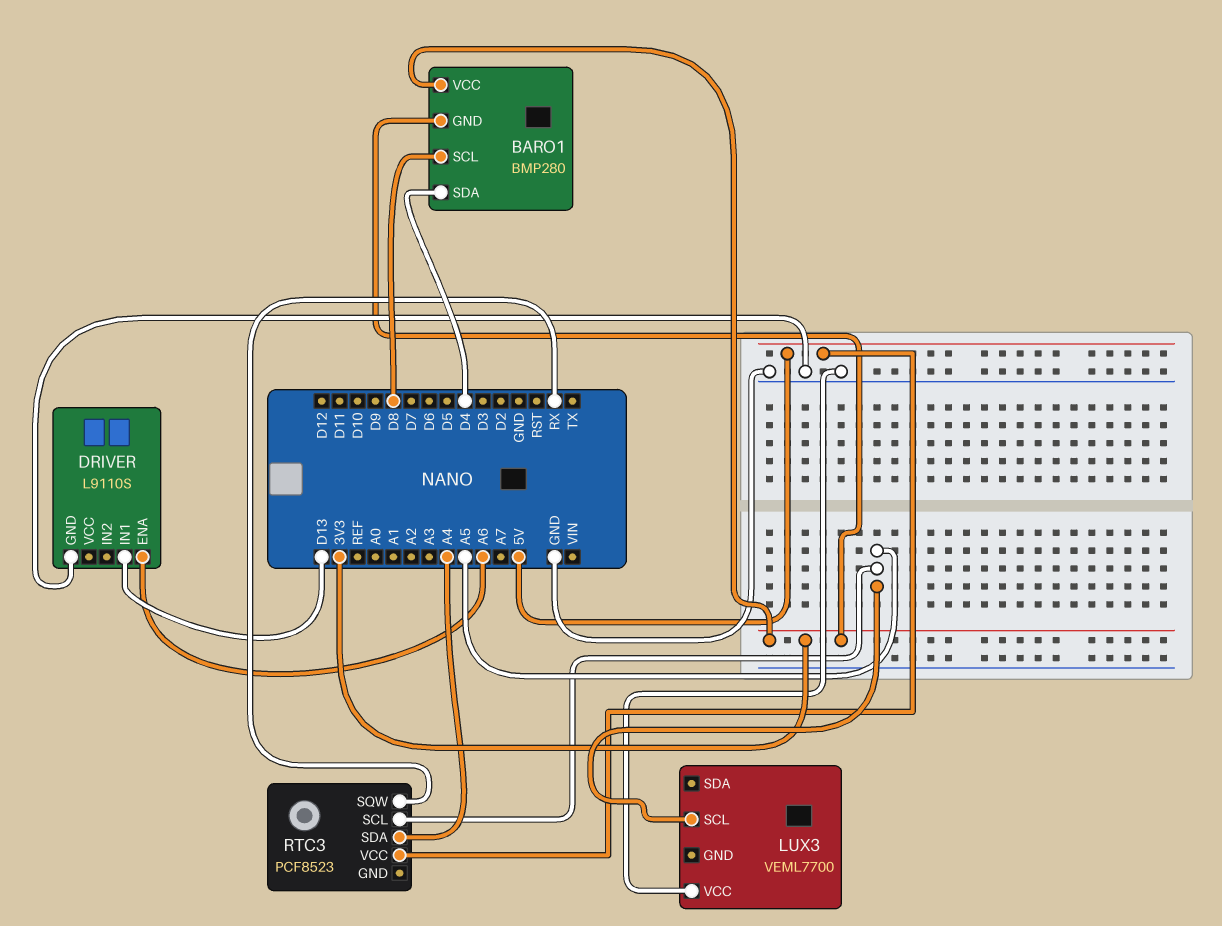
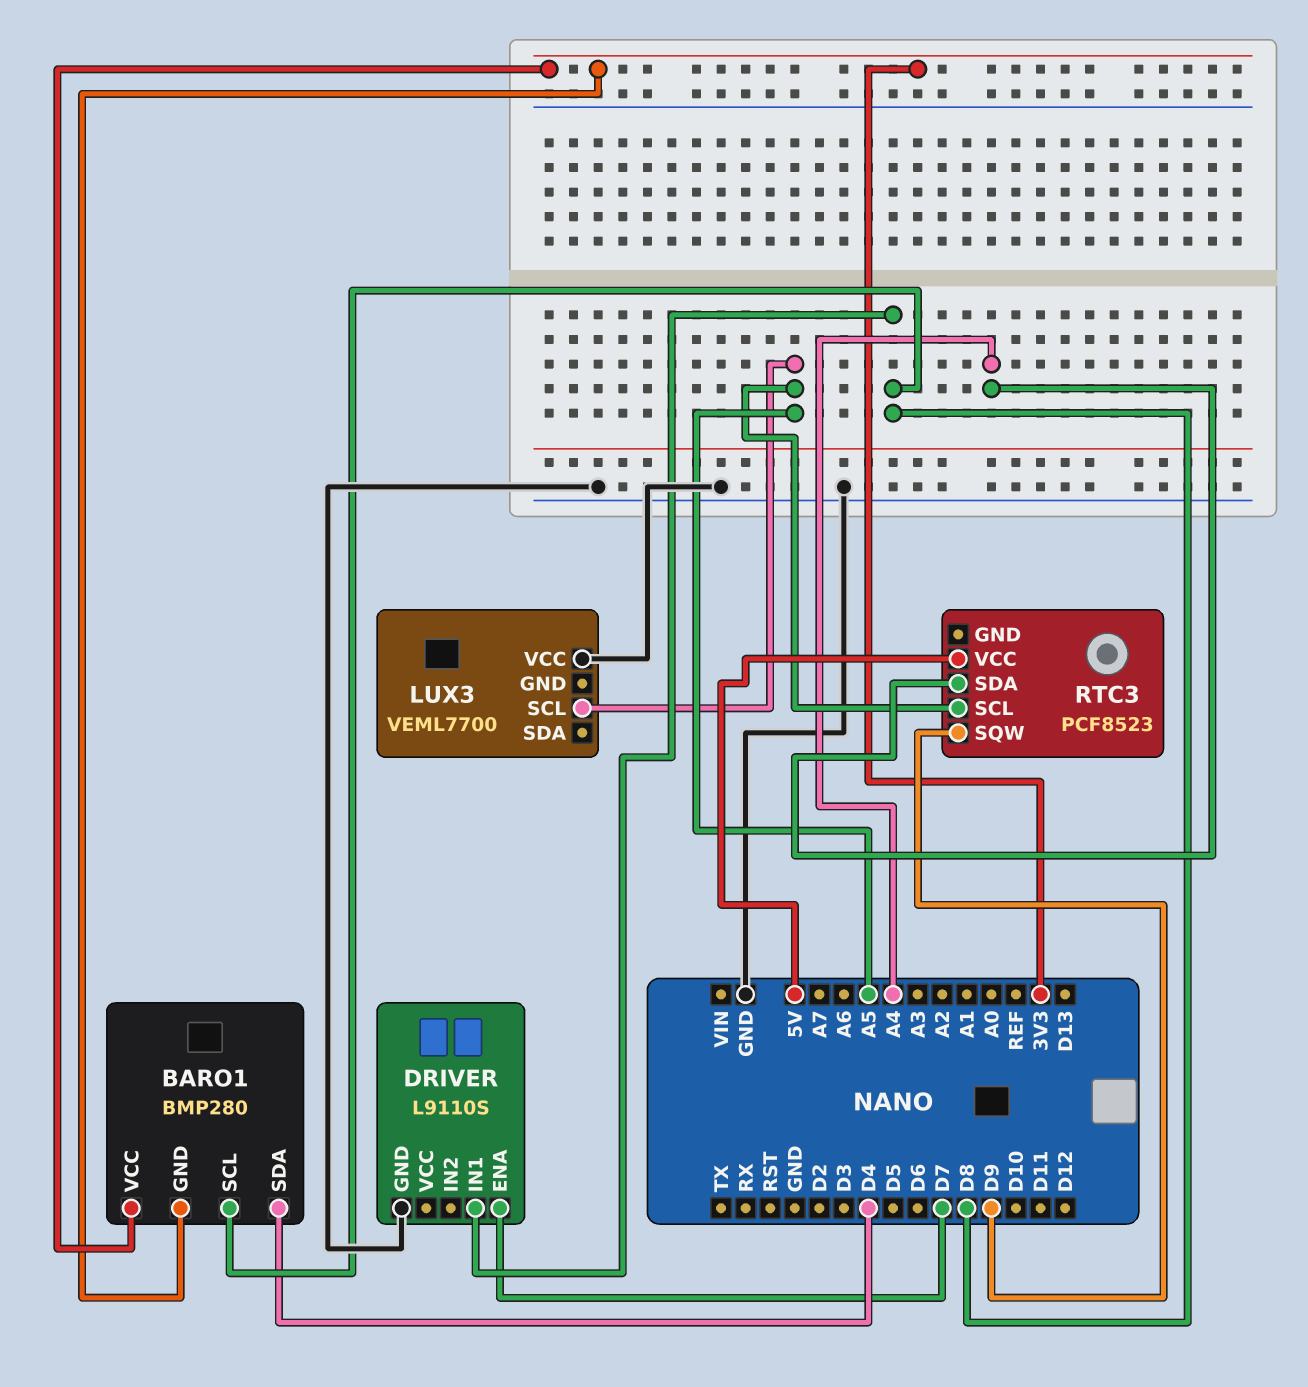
DRIVER pin ENA: A6 -> D7
DRIVER pin IN1: D13 -> D8
RTC3 pin SQW: RX -> D9

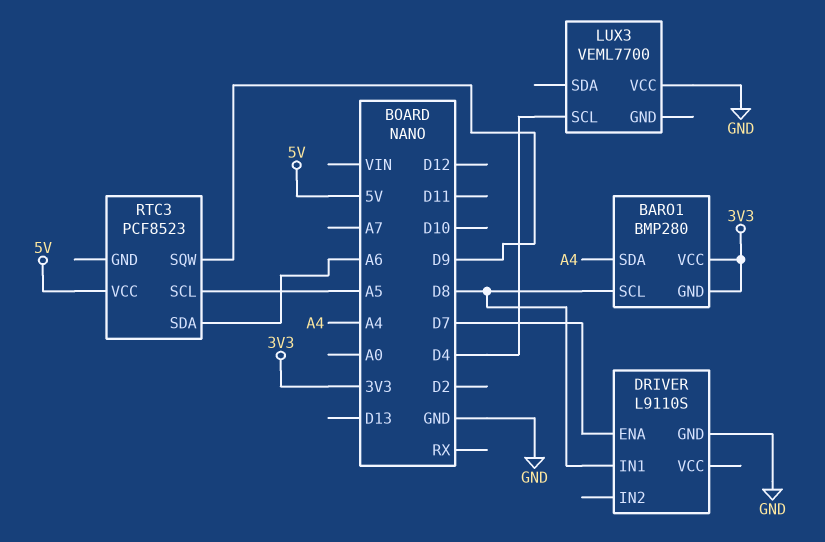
BARO1 pin SDA: D4 -> A4
LUX3 pin SCL: A5 -> D4
RTC3 pin SDA: A4 -> A6

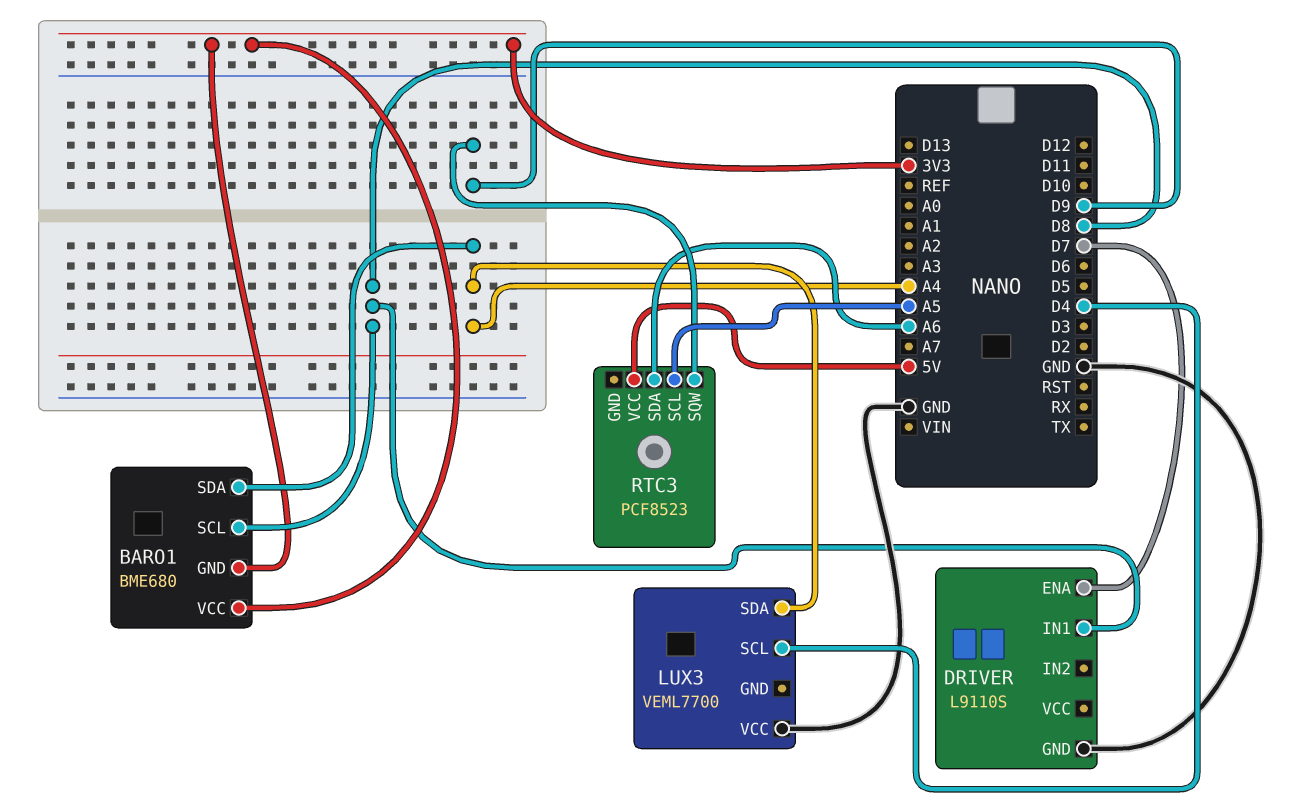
BARO1: BMP280 -> BME680
LUX3 pin SDA: none -> A4

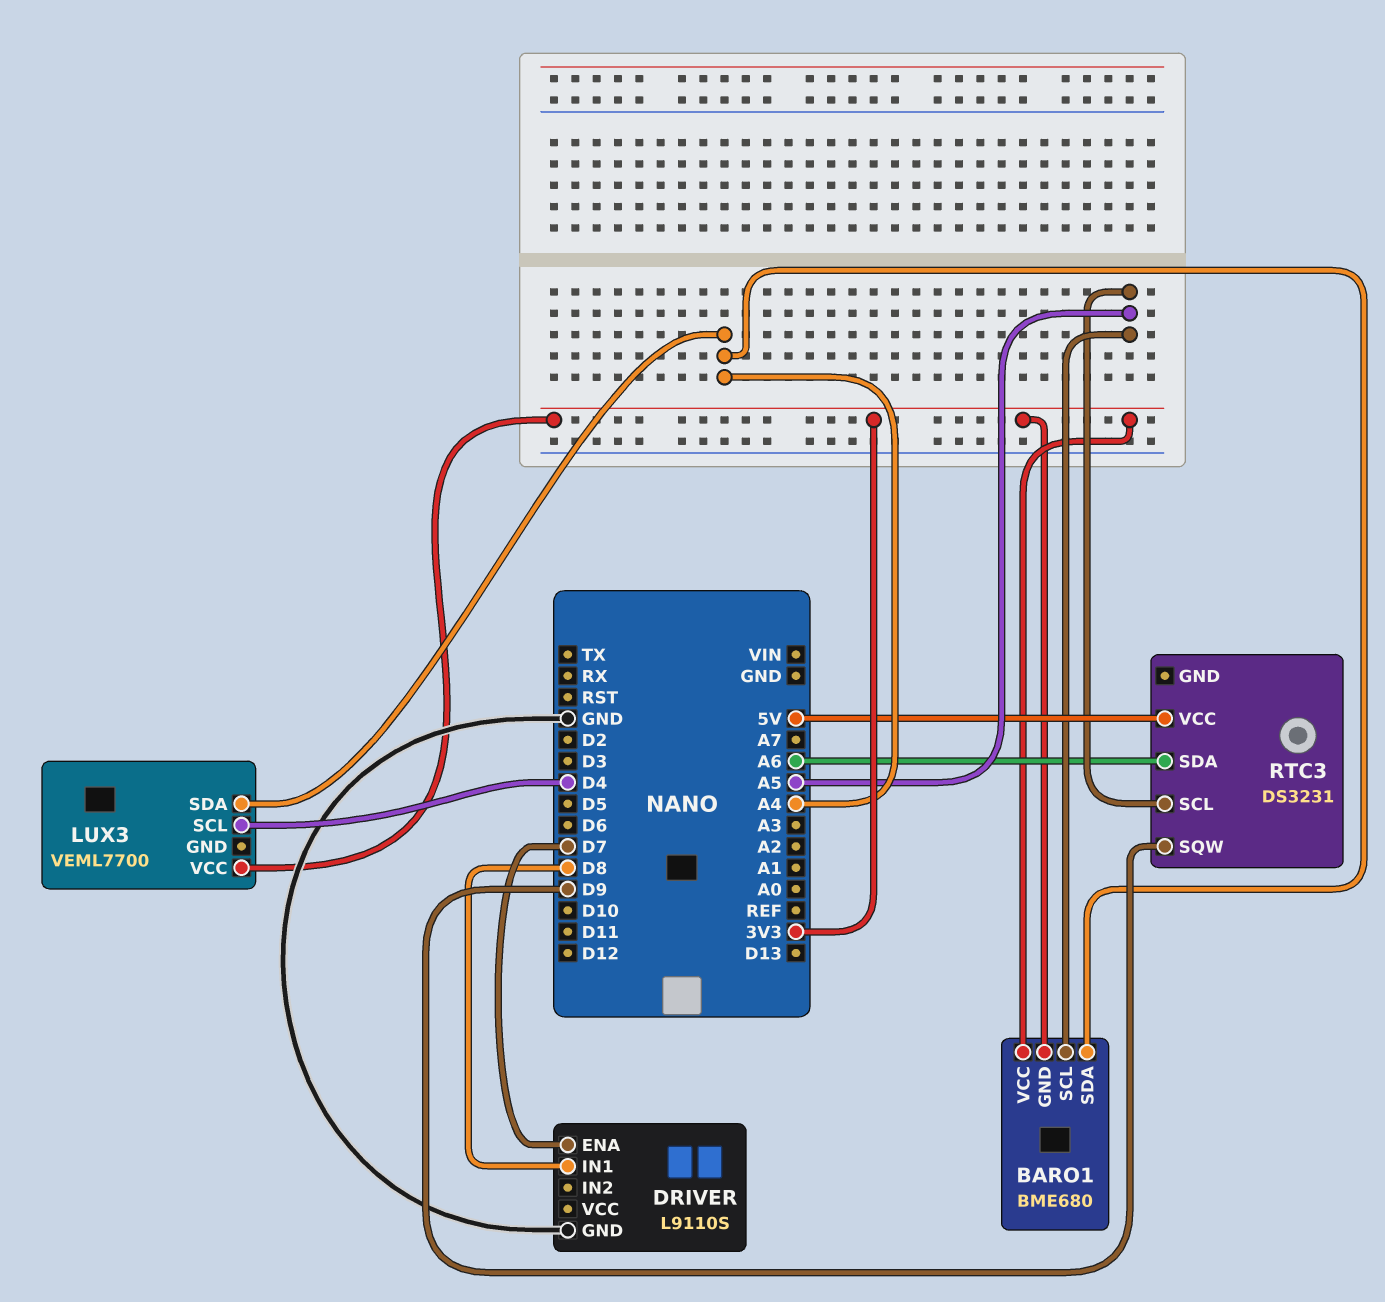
BARO1 pin SCL: D8 -> A5
LUX3 pin VCC: GND -> 3V3
RTC3: PCF8523 -> DS3231

